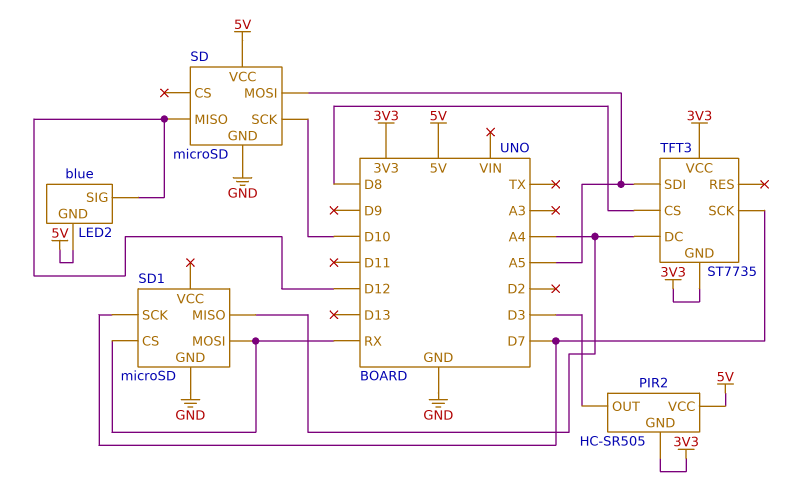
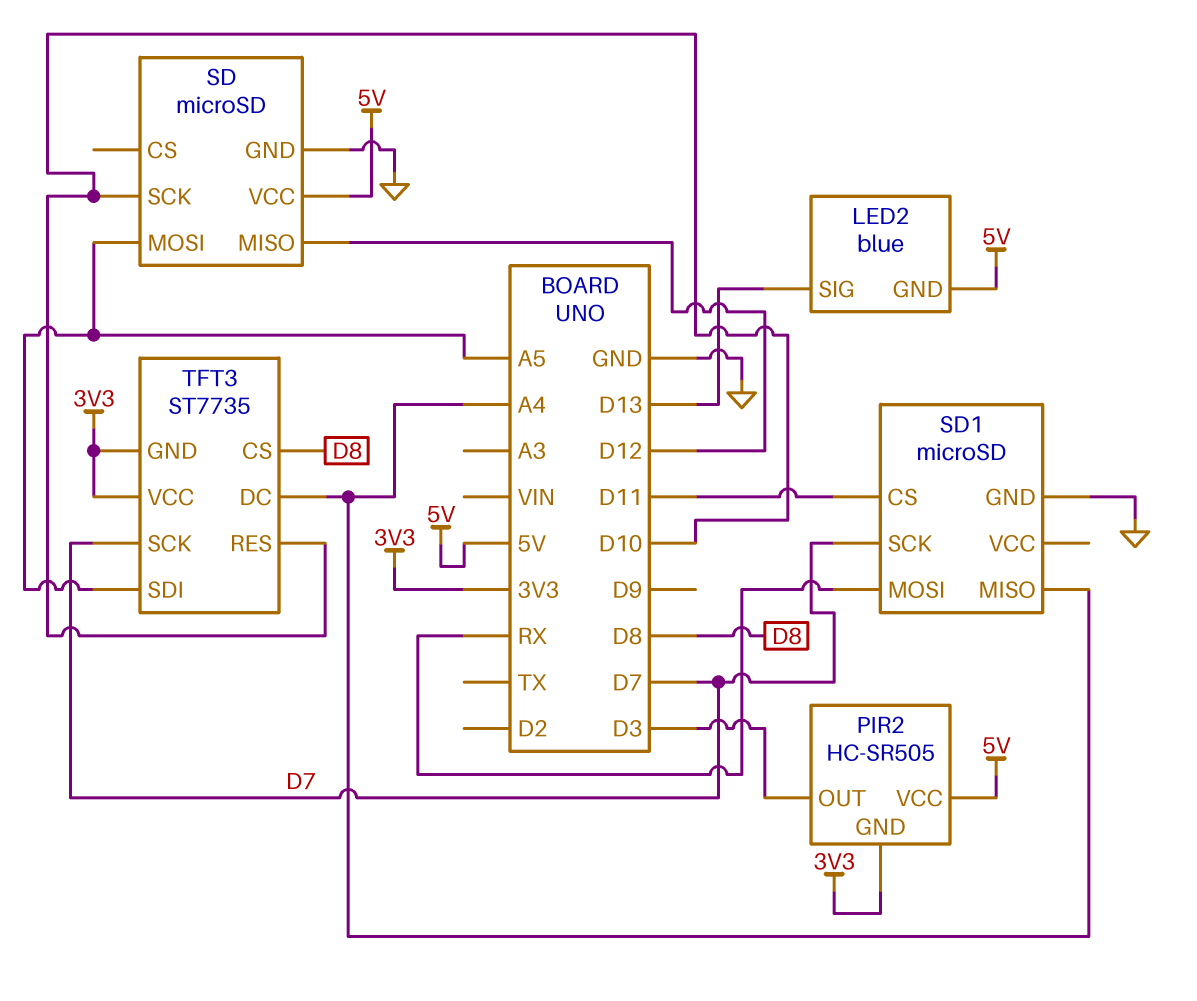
LED2 pin SIG: D12 -> D13
SD1 pin CS: RX -> D11
TFT3 pin RES: none -> D10

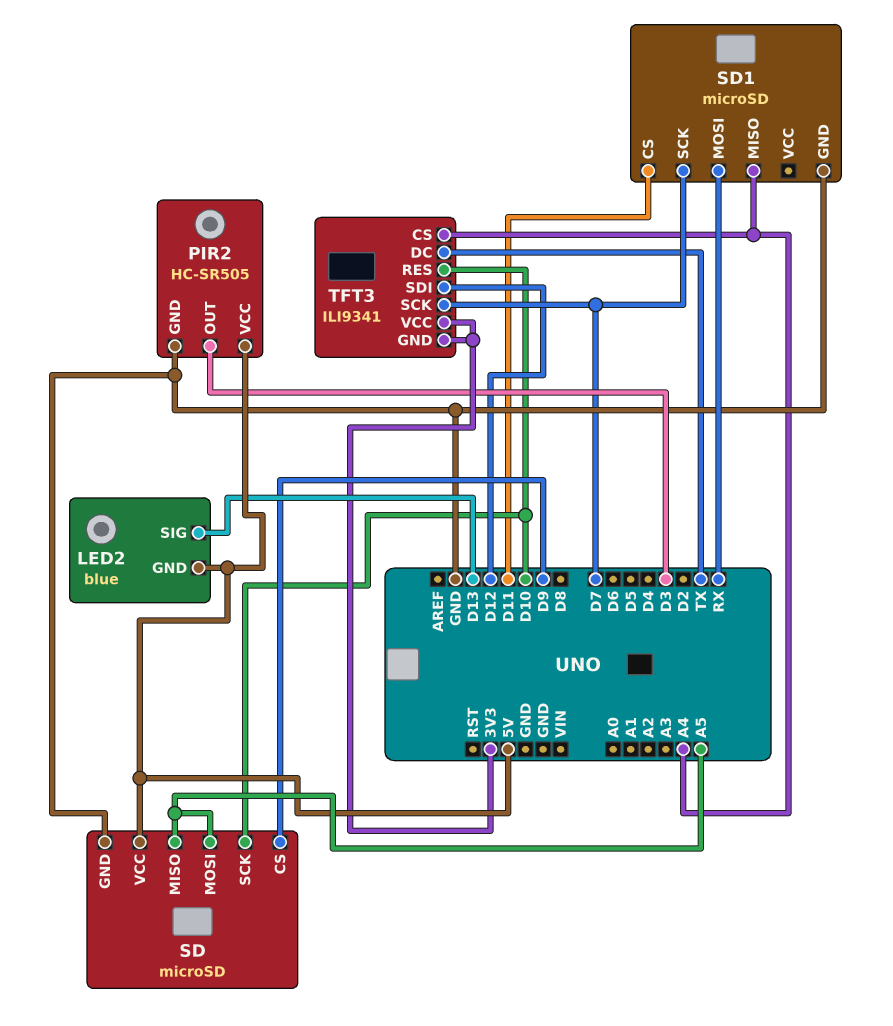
PIR2 pin GND: 3V3 -> GND
SD pin CS: none -> D9
SD pin MISO: D12 -> A5
TFT3: ST7735 -> ILI9341
TFT3 pin CS: D8 -> A4
TFT3 pin DC: A4 -> TX
TFT3 pin SDI: A5 -> D12

